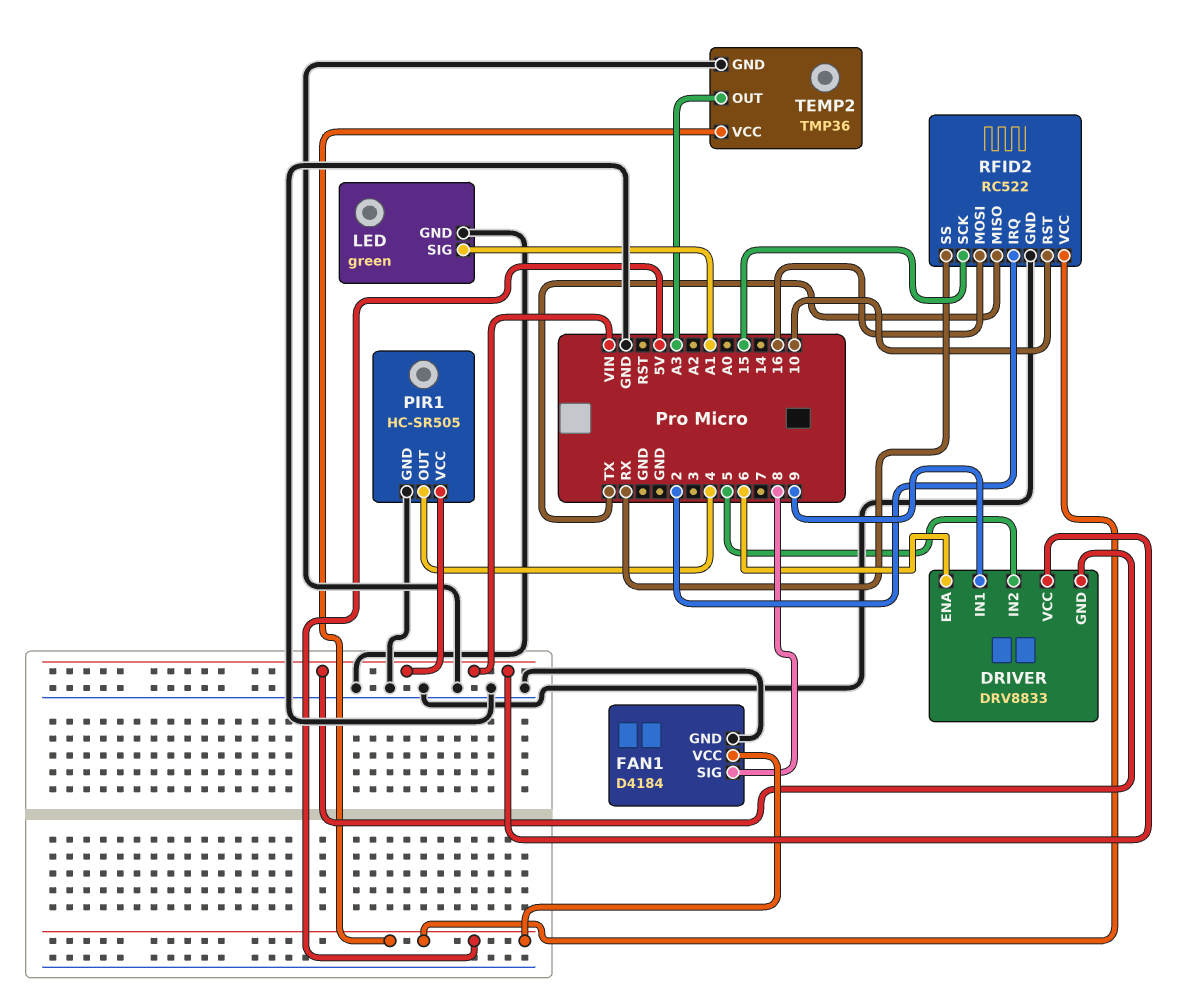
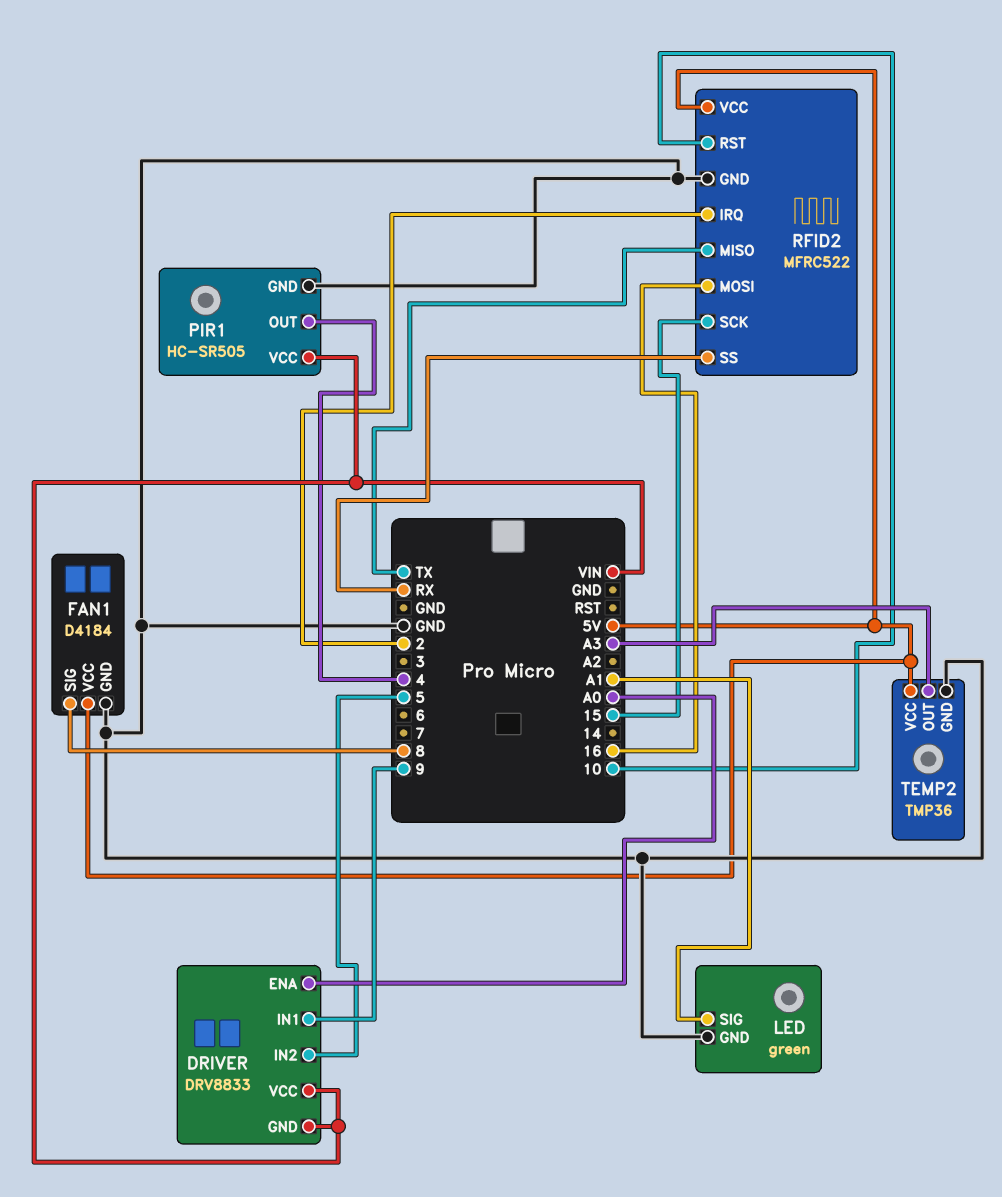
DRIVER pin ENA: 6 -> A0
RFID2: RC522 -> MFRC522

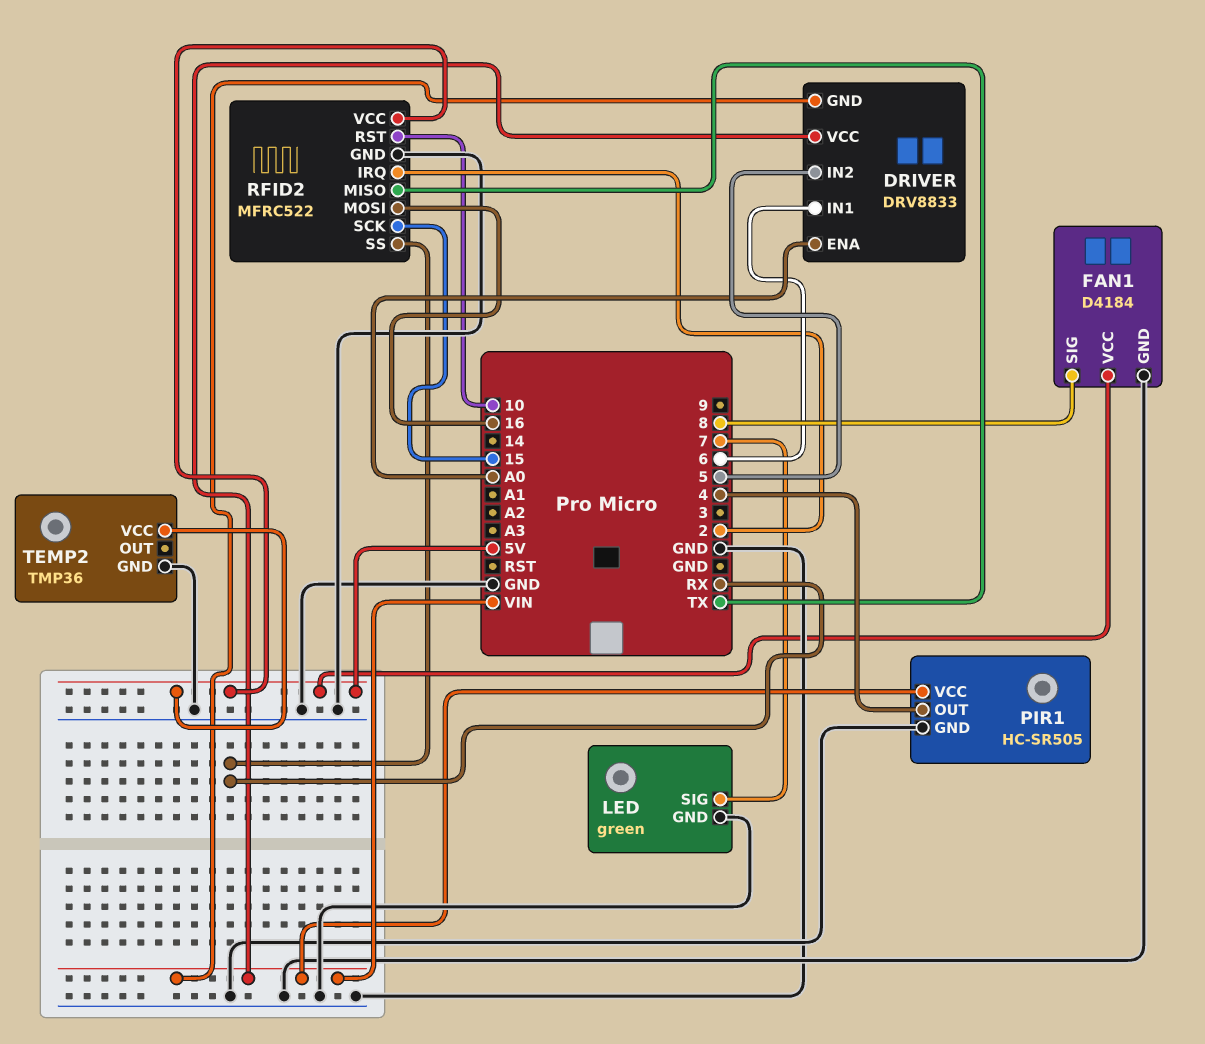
DRIVER pin IN1: 9 -> 6
LED pin SIG: A1 -> 7
TEMP2 pin OUT: A3 -> none

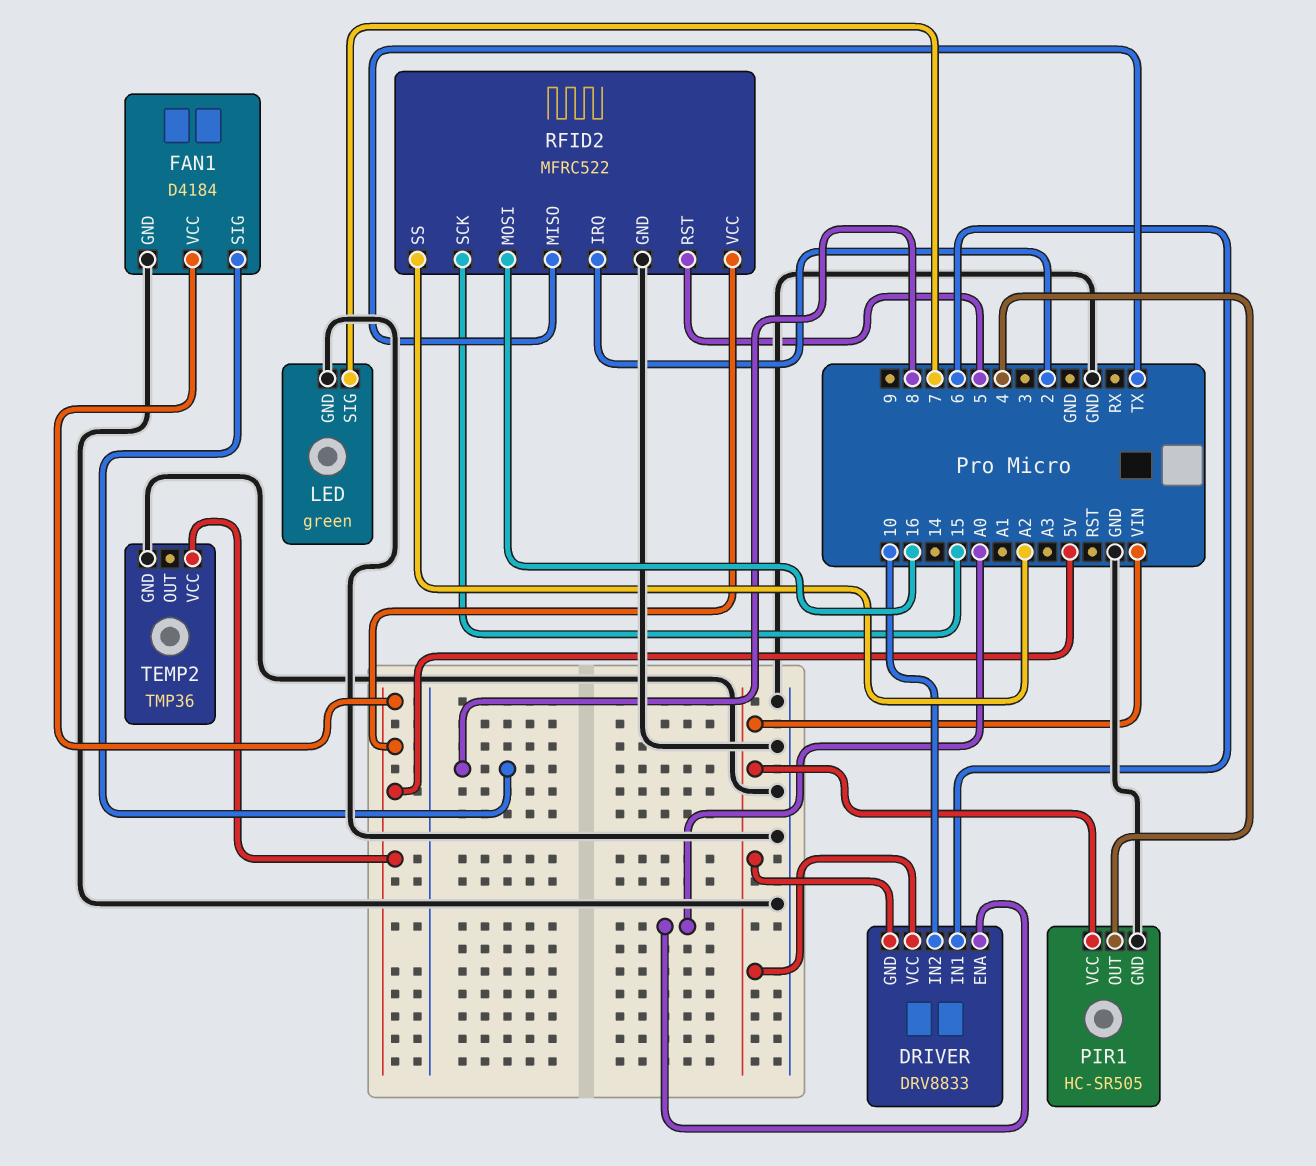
DRIVER pin IN2: 5 -> 10
RFID2 pin RST: 10 -> 5
RFID2 pin SS: RX -> A2

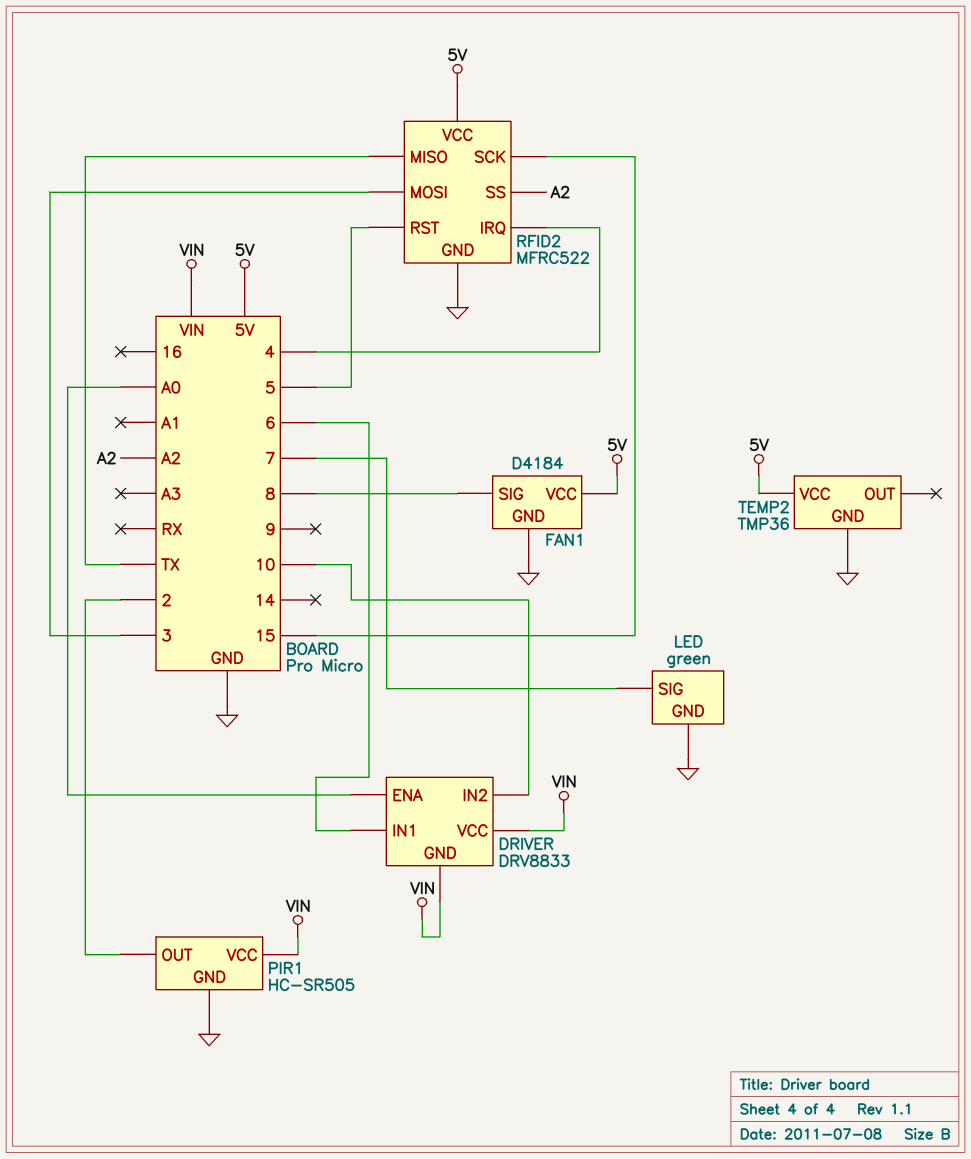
PIR1 pin OUT: 4 -> 2
RFID2 pin IRQ: 2 -> 4
RFID2 pin MOSI: 16 -> 3

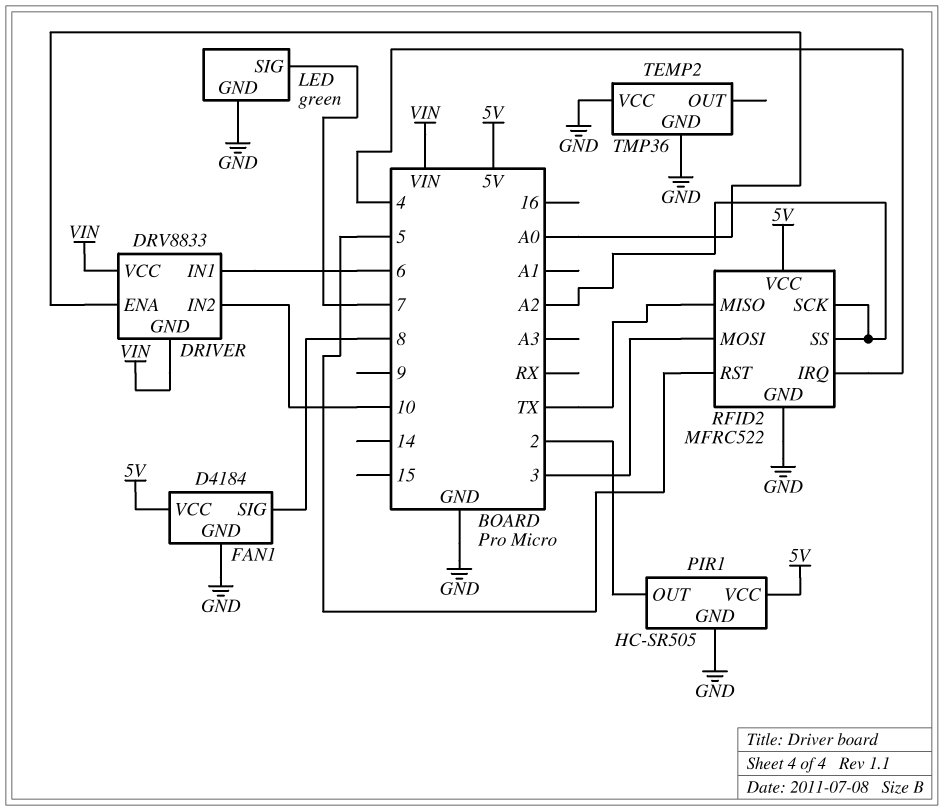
PIR1 pin VCC: VIN -> 5V
RFID2 pin SCK: 15 -> A2
TEMP2 pin VCC: 5V -> GND

